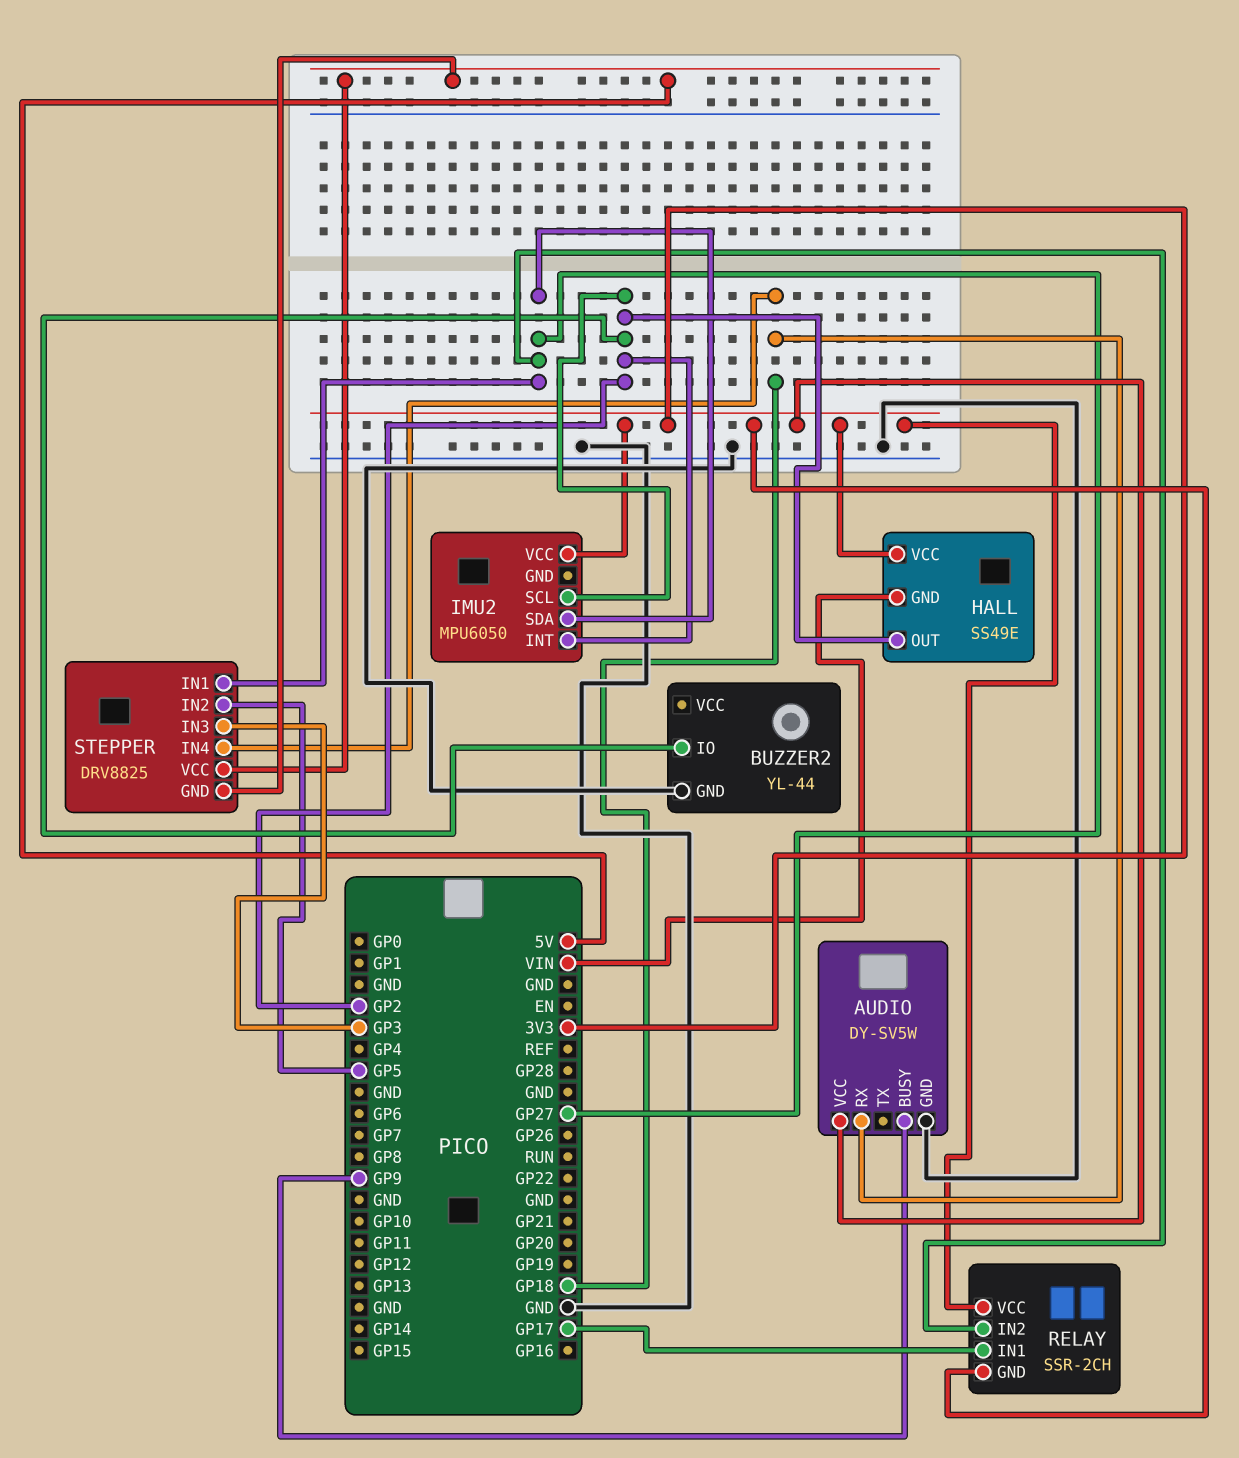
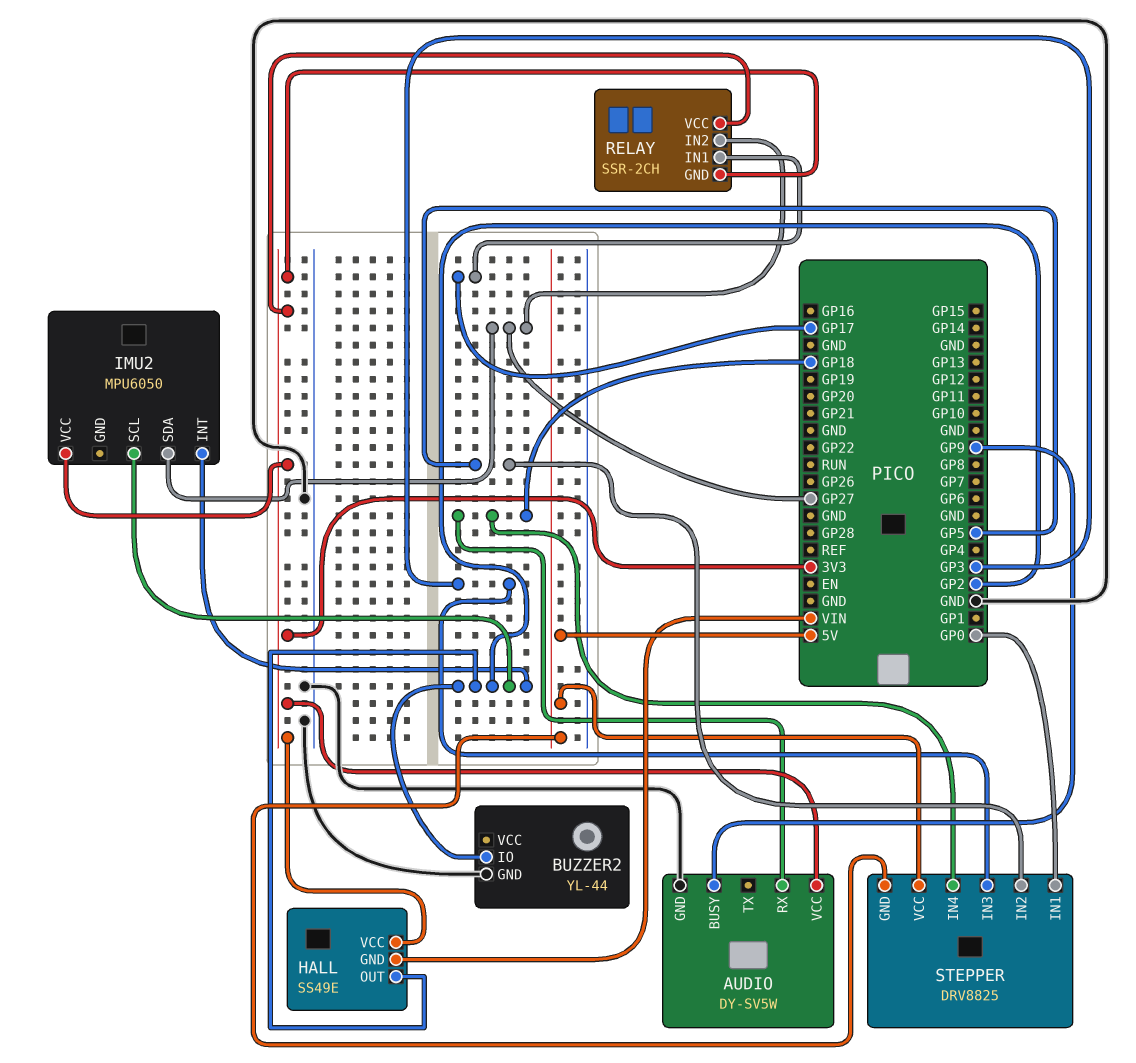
STEPPER pin IN1: GP27 -> GP0

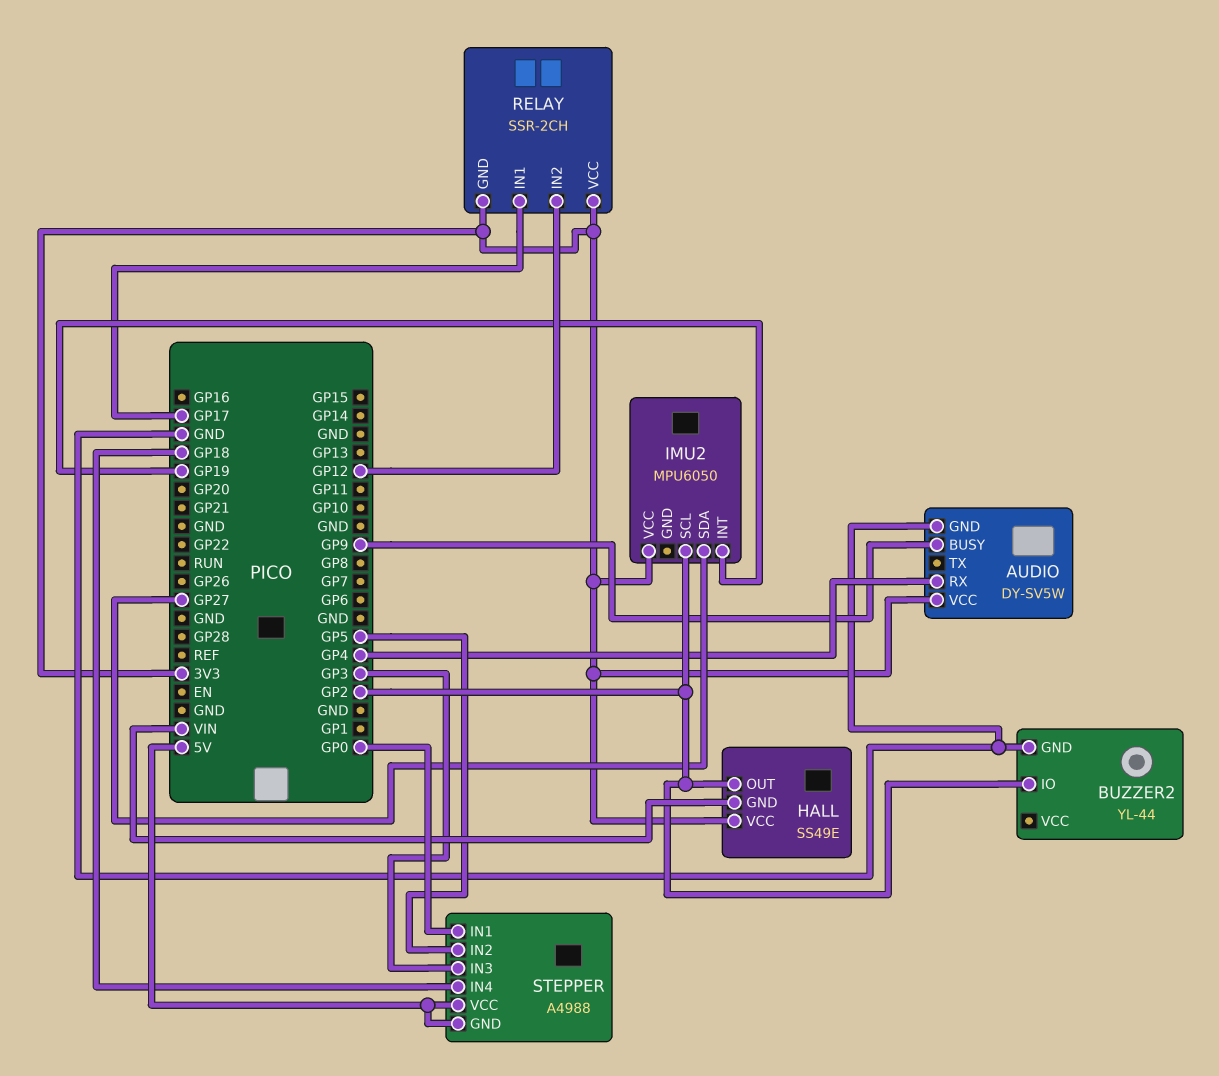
AUDIO pin RX: GP18 -> GP4
IMU2 pin INT: GP2 -> GP19
RELAY pin IN2: GP27 -> GP12
STEPPER: DRV8825 -> A4988

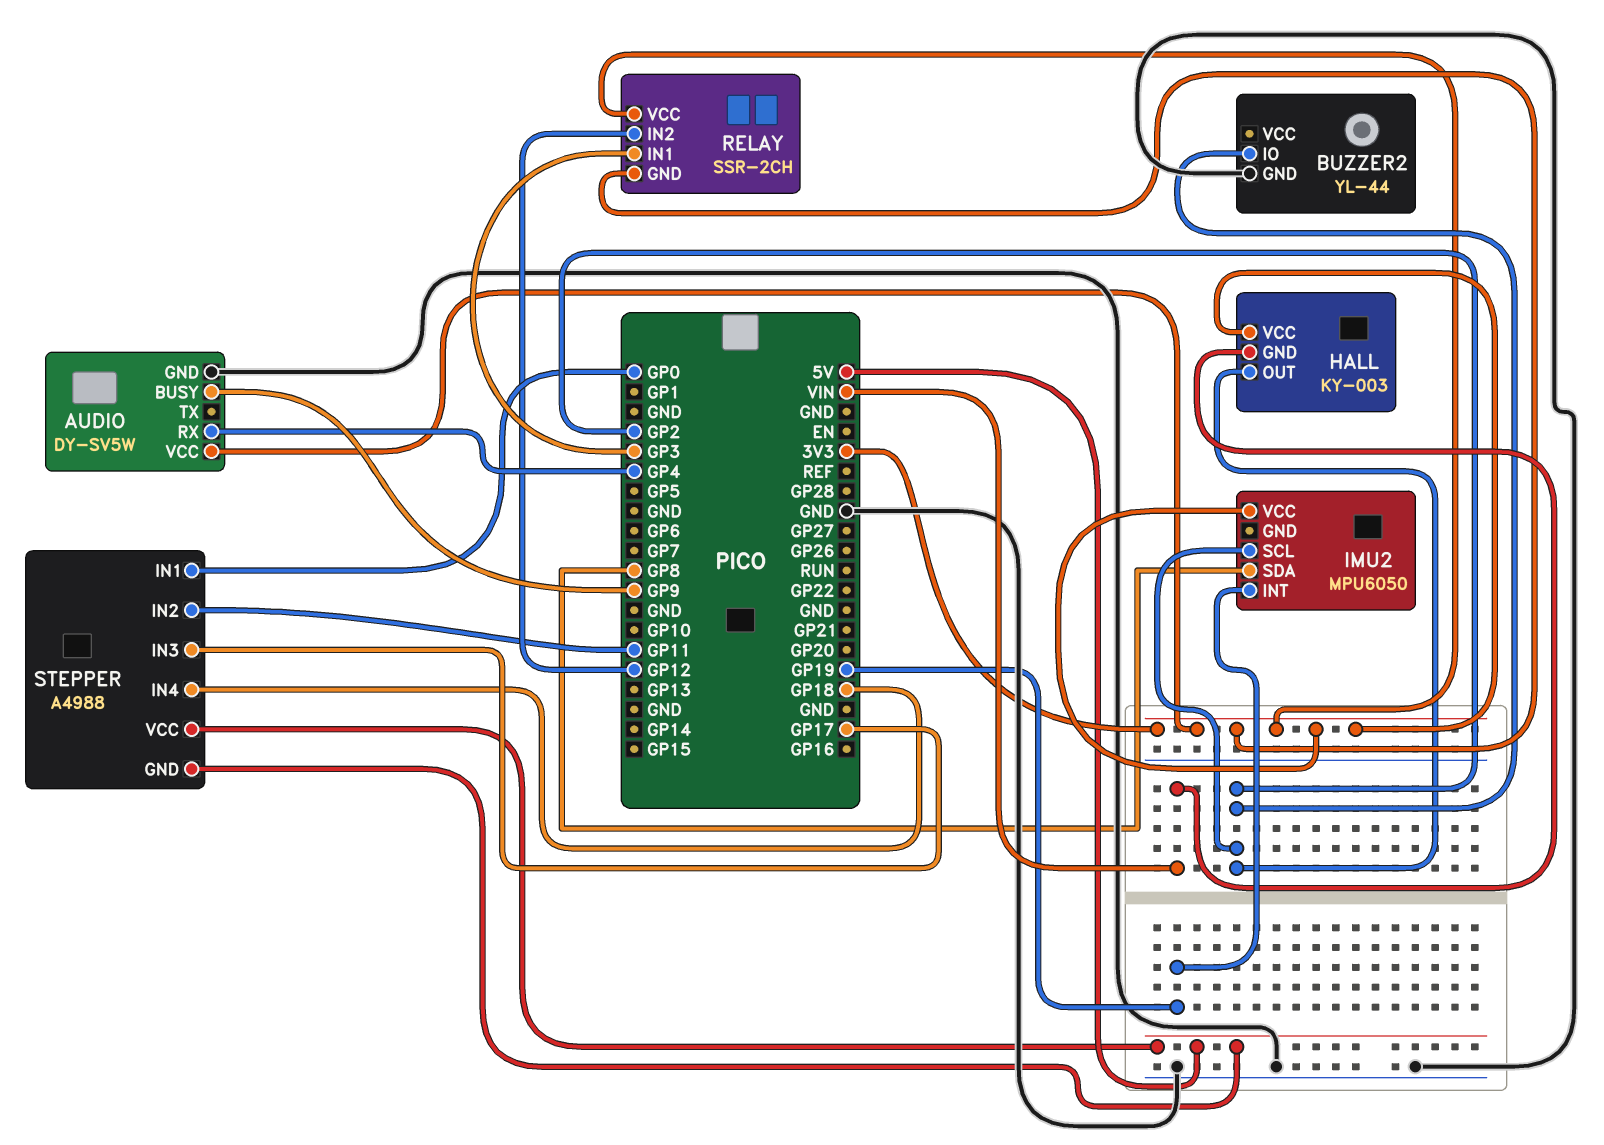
HALL: SS49E -> KY-003
IMU2 pin SDA: GP27 -> GP8
RELAY pin IN1: GP17 -> GP3
STEPPER pin IN2: GP5 -> GP11
STEPPER pin IN3: GP3 -> GP17

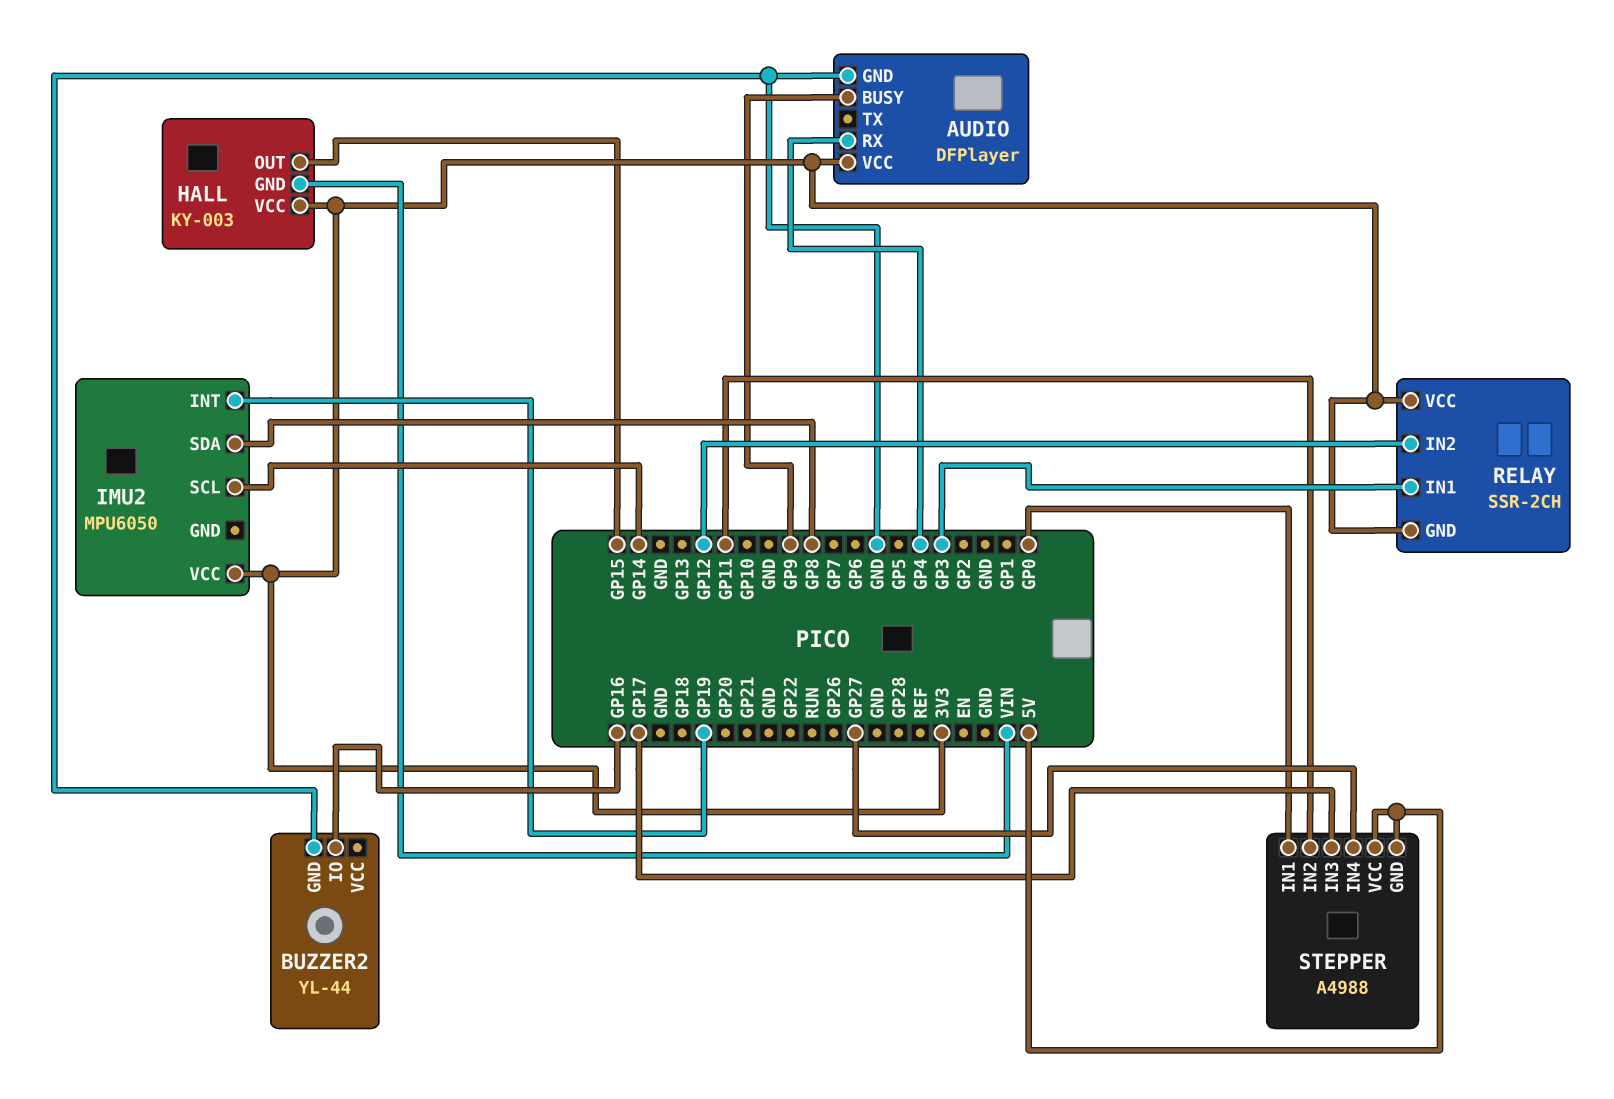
AUDIO: DY-SV5W -> DFPlayer
BUZZER2 pin IO: GP2 -> GP16
HALL pin OUT: GP2 -> GP15
IMU2 pin SCL: GP2 -> GP14
STEPPER pin IN4: GP18 -> GP27

